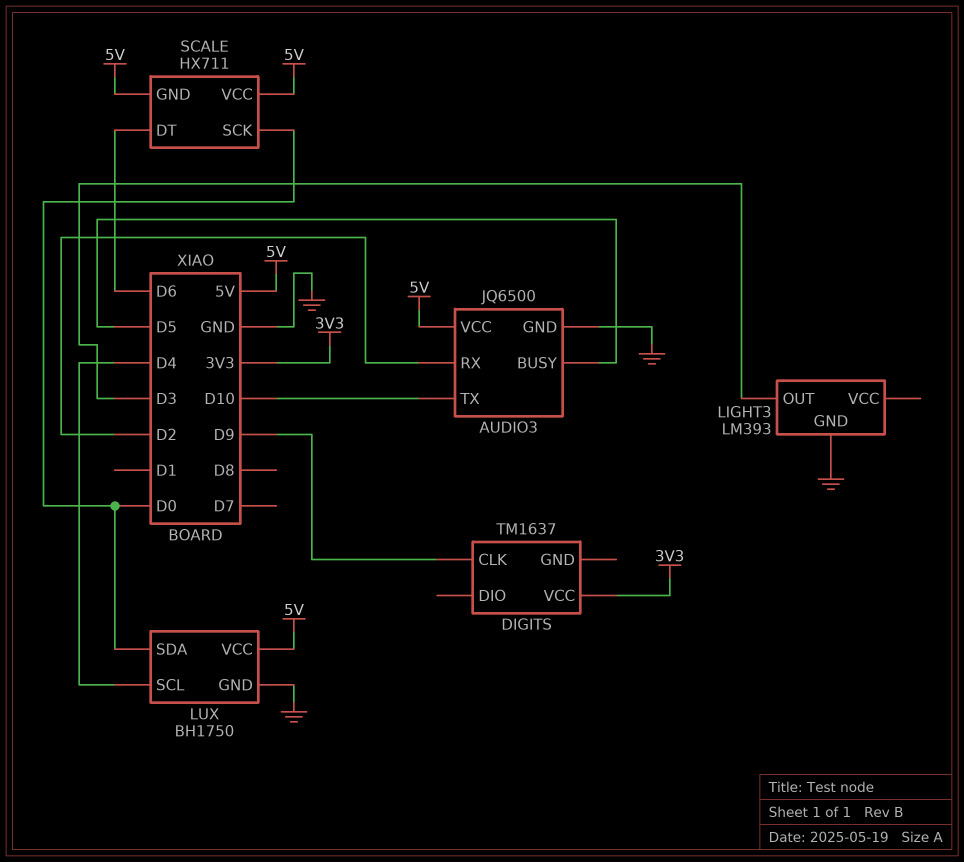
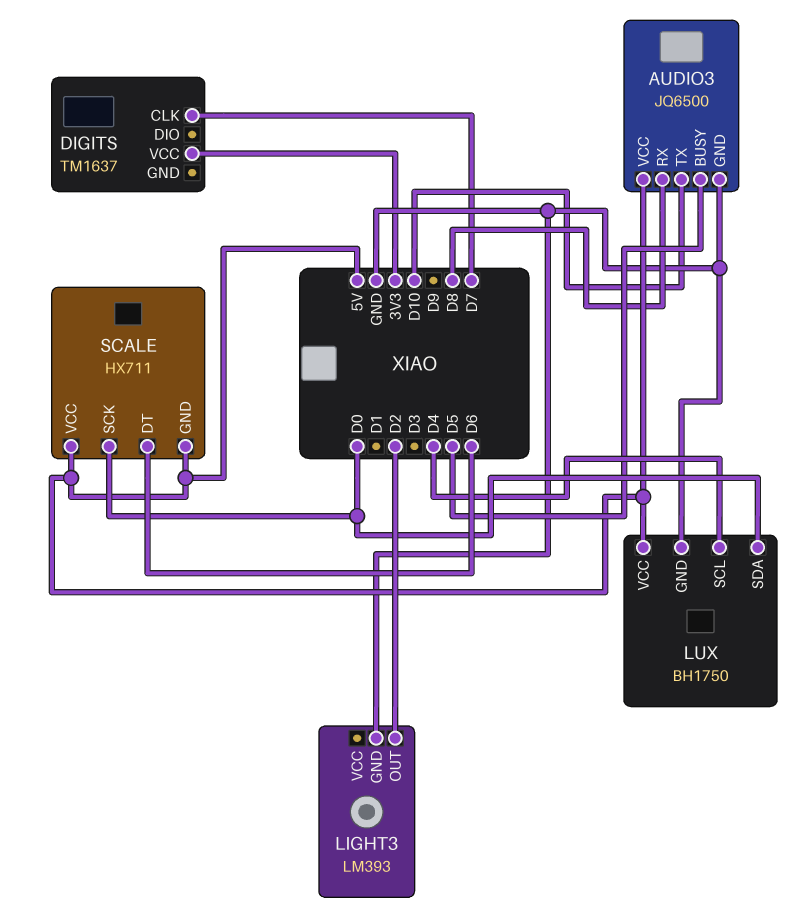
AUDIO3 pin RX: D2 -> D8
DIGITS pin CLK: D9 -> D7
LIGHT3 pin OUT: D3 -> D2

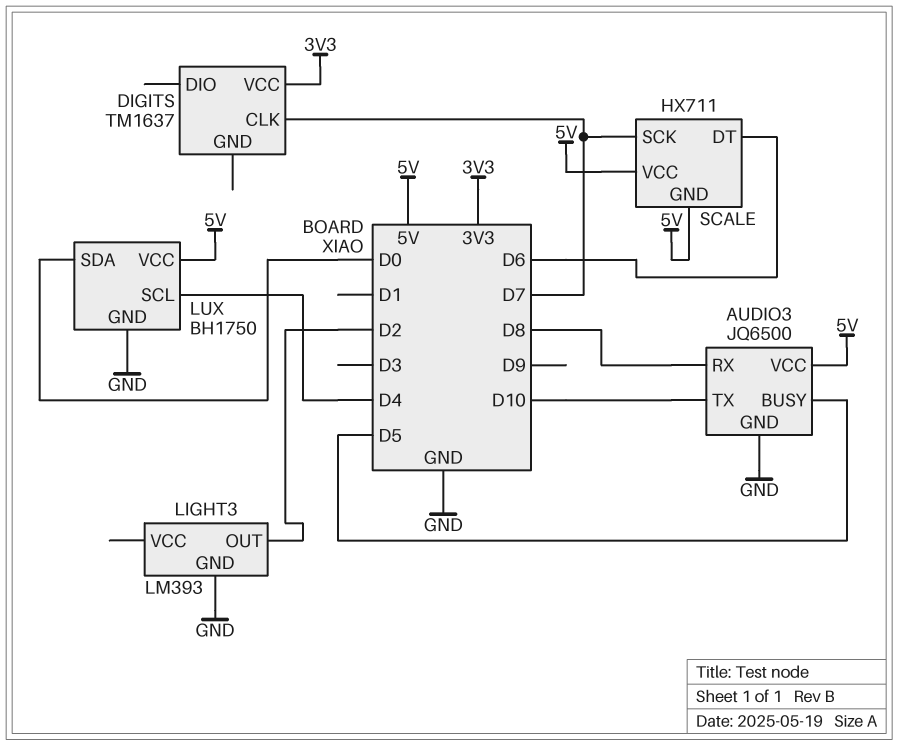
SCALE pin SCK: D0 -> D7

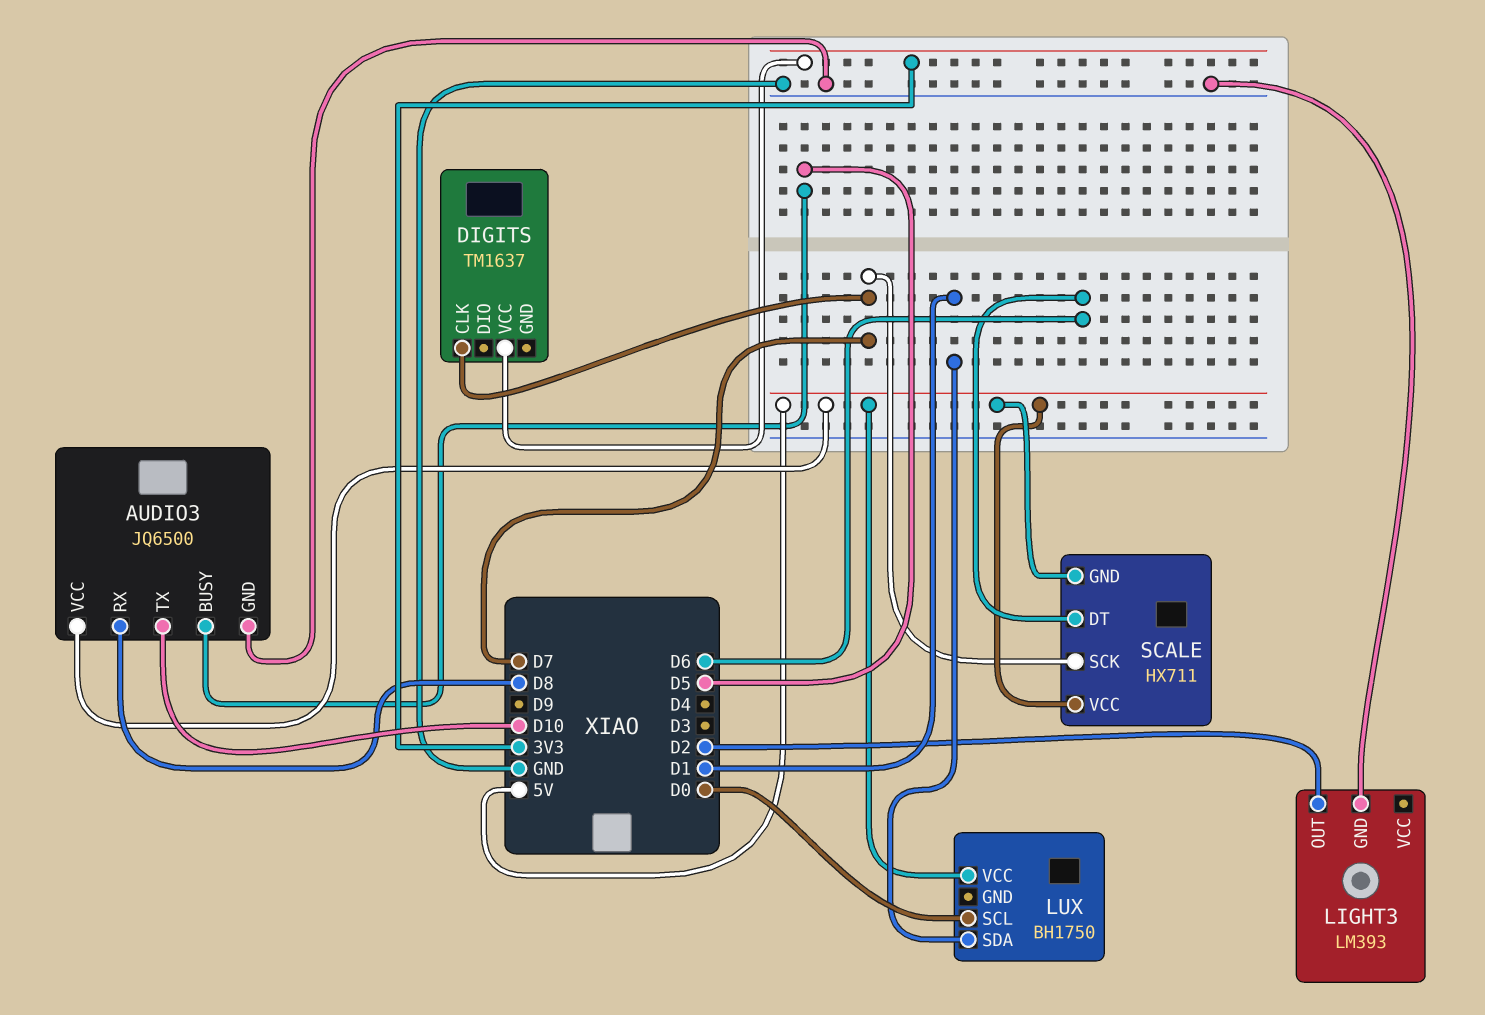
LUX pin GND: GND -> none
LUX pin SCL: D4 -> D0
LUX pin SDA: D0 -> D1

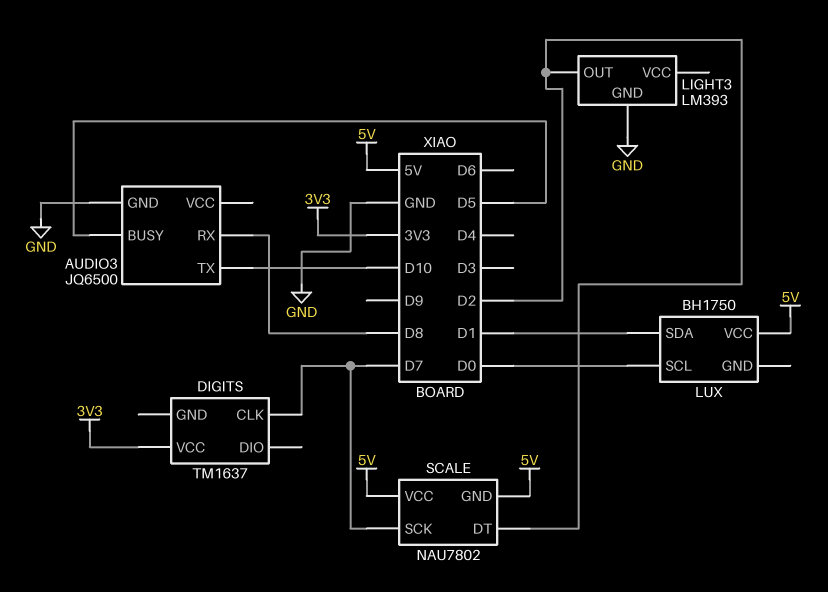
AUDIO3 pin VCC: 5V -> none
SCALE: HX711 -> NAU7802
SCALE pin DT: D6 -> D2

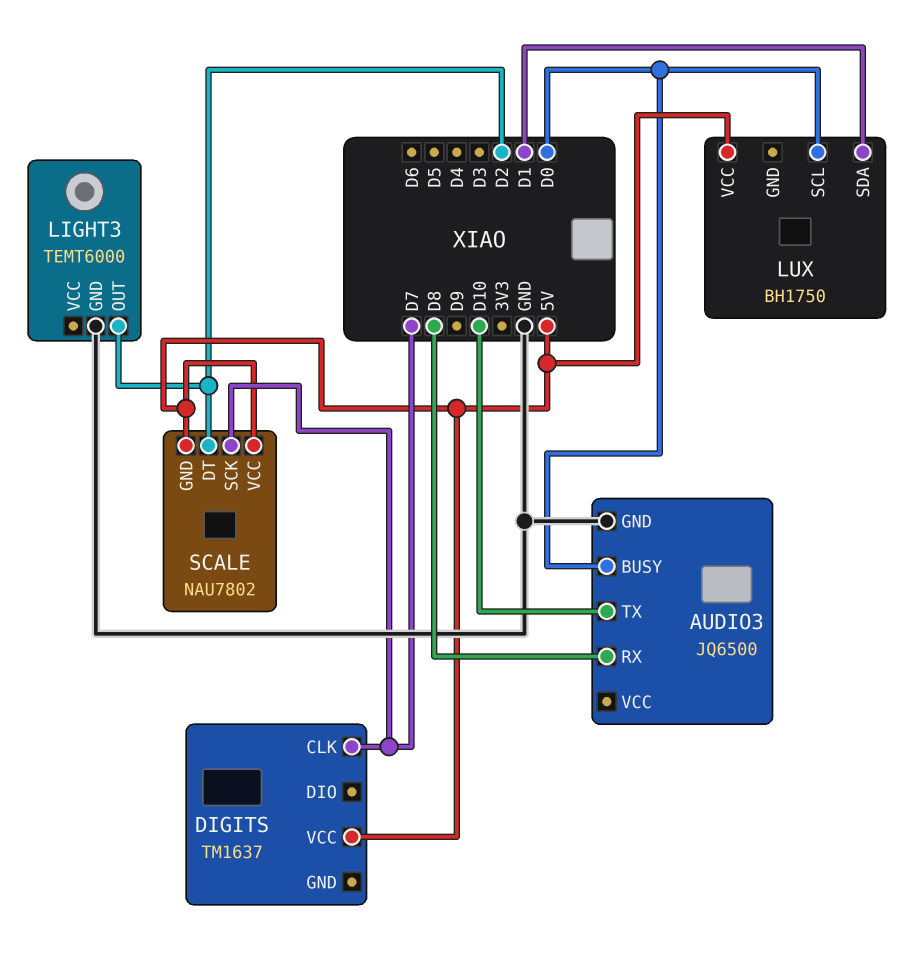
AUDIO3 pin BUSY: D5 -> D0
DIGITS pin VCC: 3V3 -> 5V
LIGHT3: LM393 -> TEMT6000

